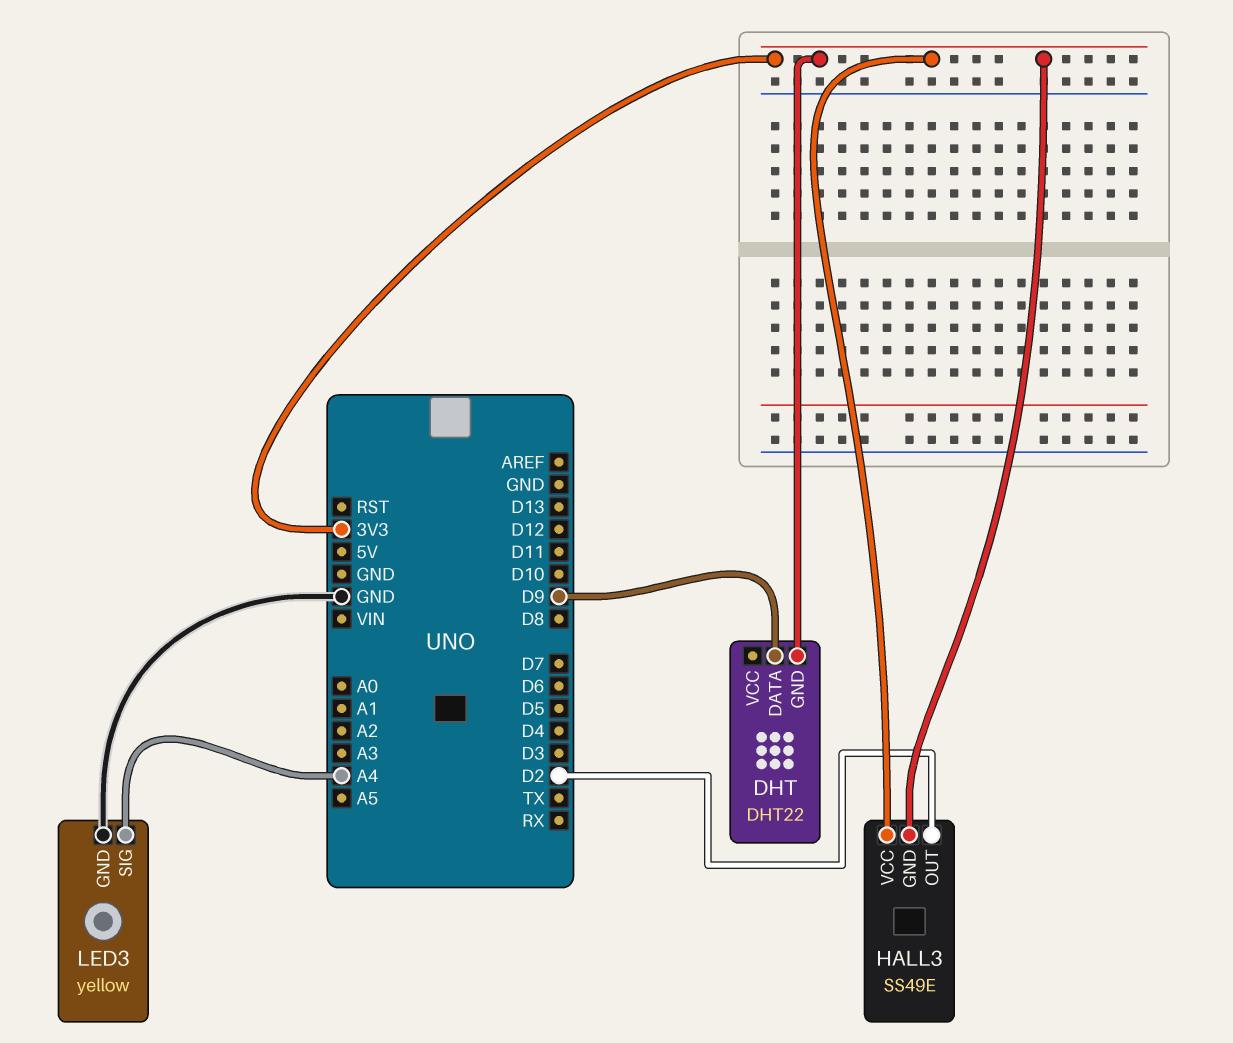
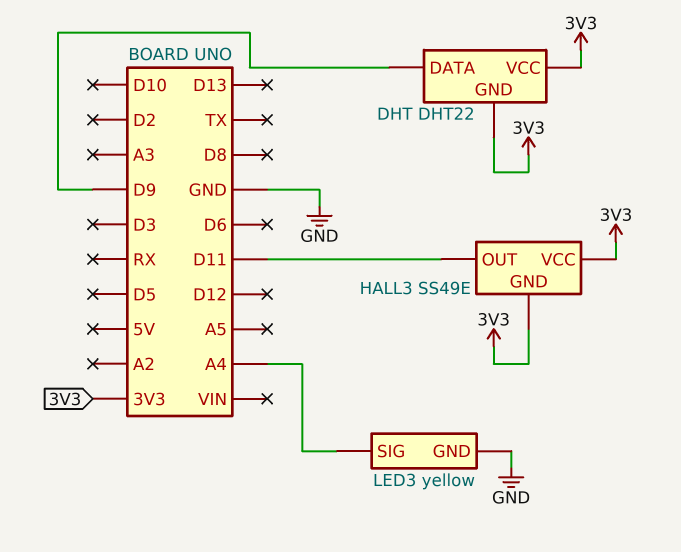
DHT pin VCC: none -> 3V3
HALL3 pin OUT: D2 -> D11

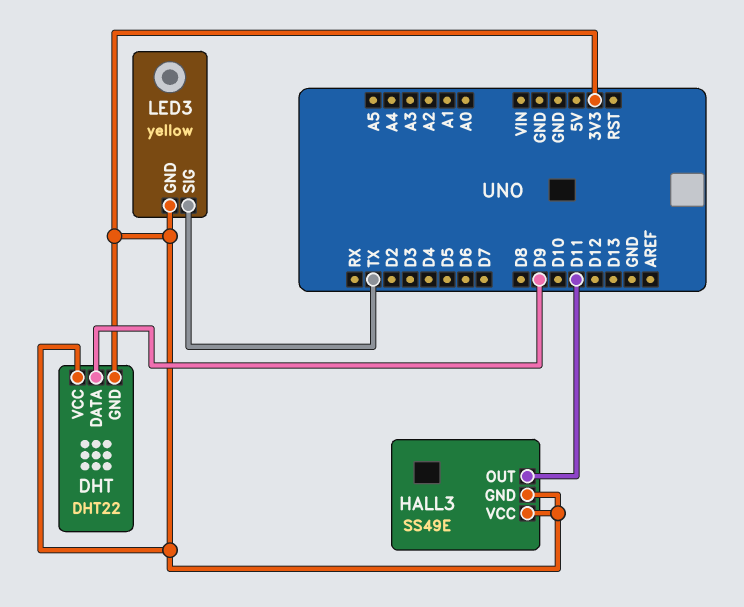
LED3 pin GND: GND -> 3V3
LED3 pin SIG: A4 -> TX

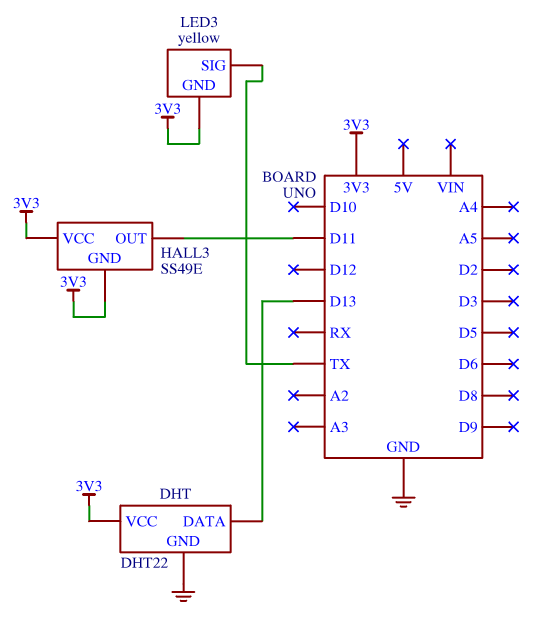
DHT pin DATA: D9 -> D13
DHT pin GND: 3V3 -> GND

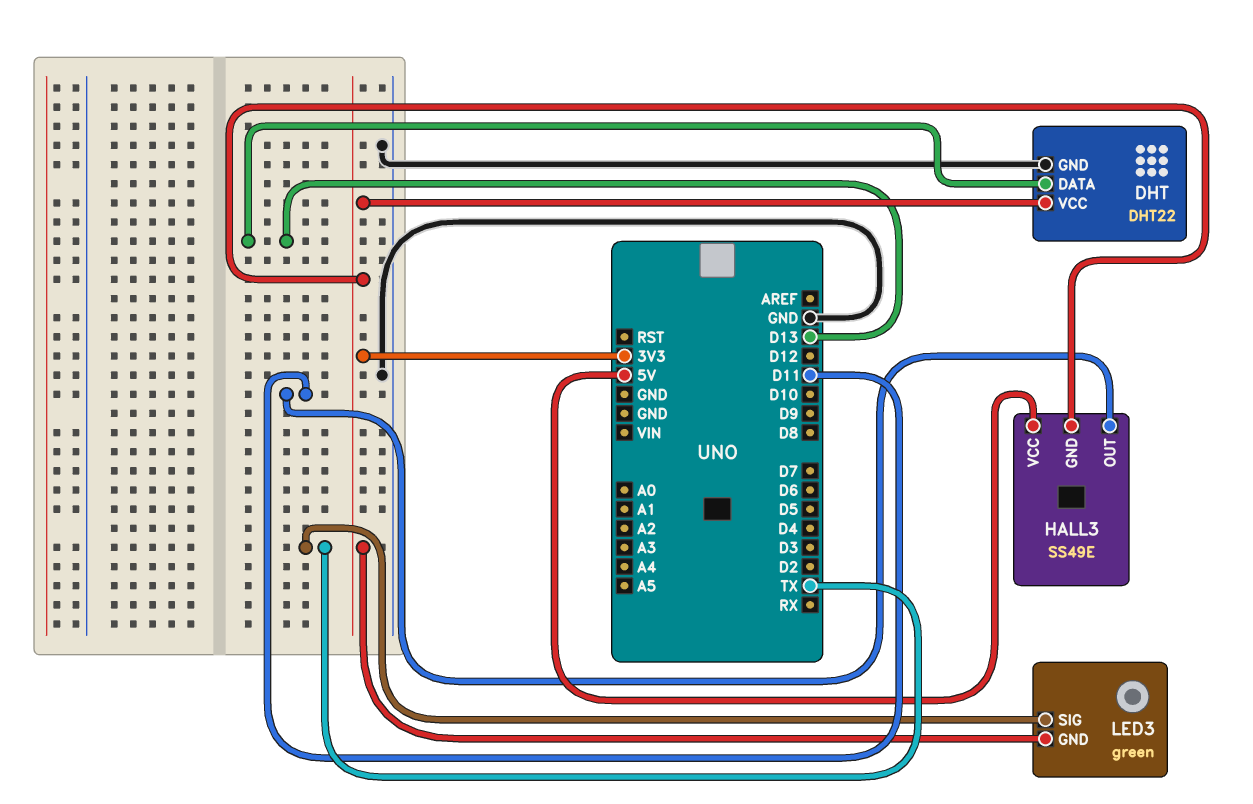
HALL3 pin VCC: 3V3 -> 5V
LED3: yellow -> green

